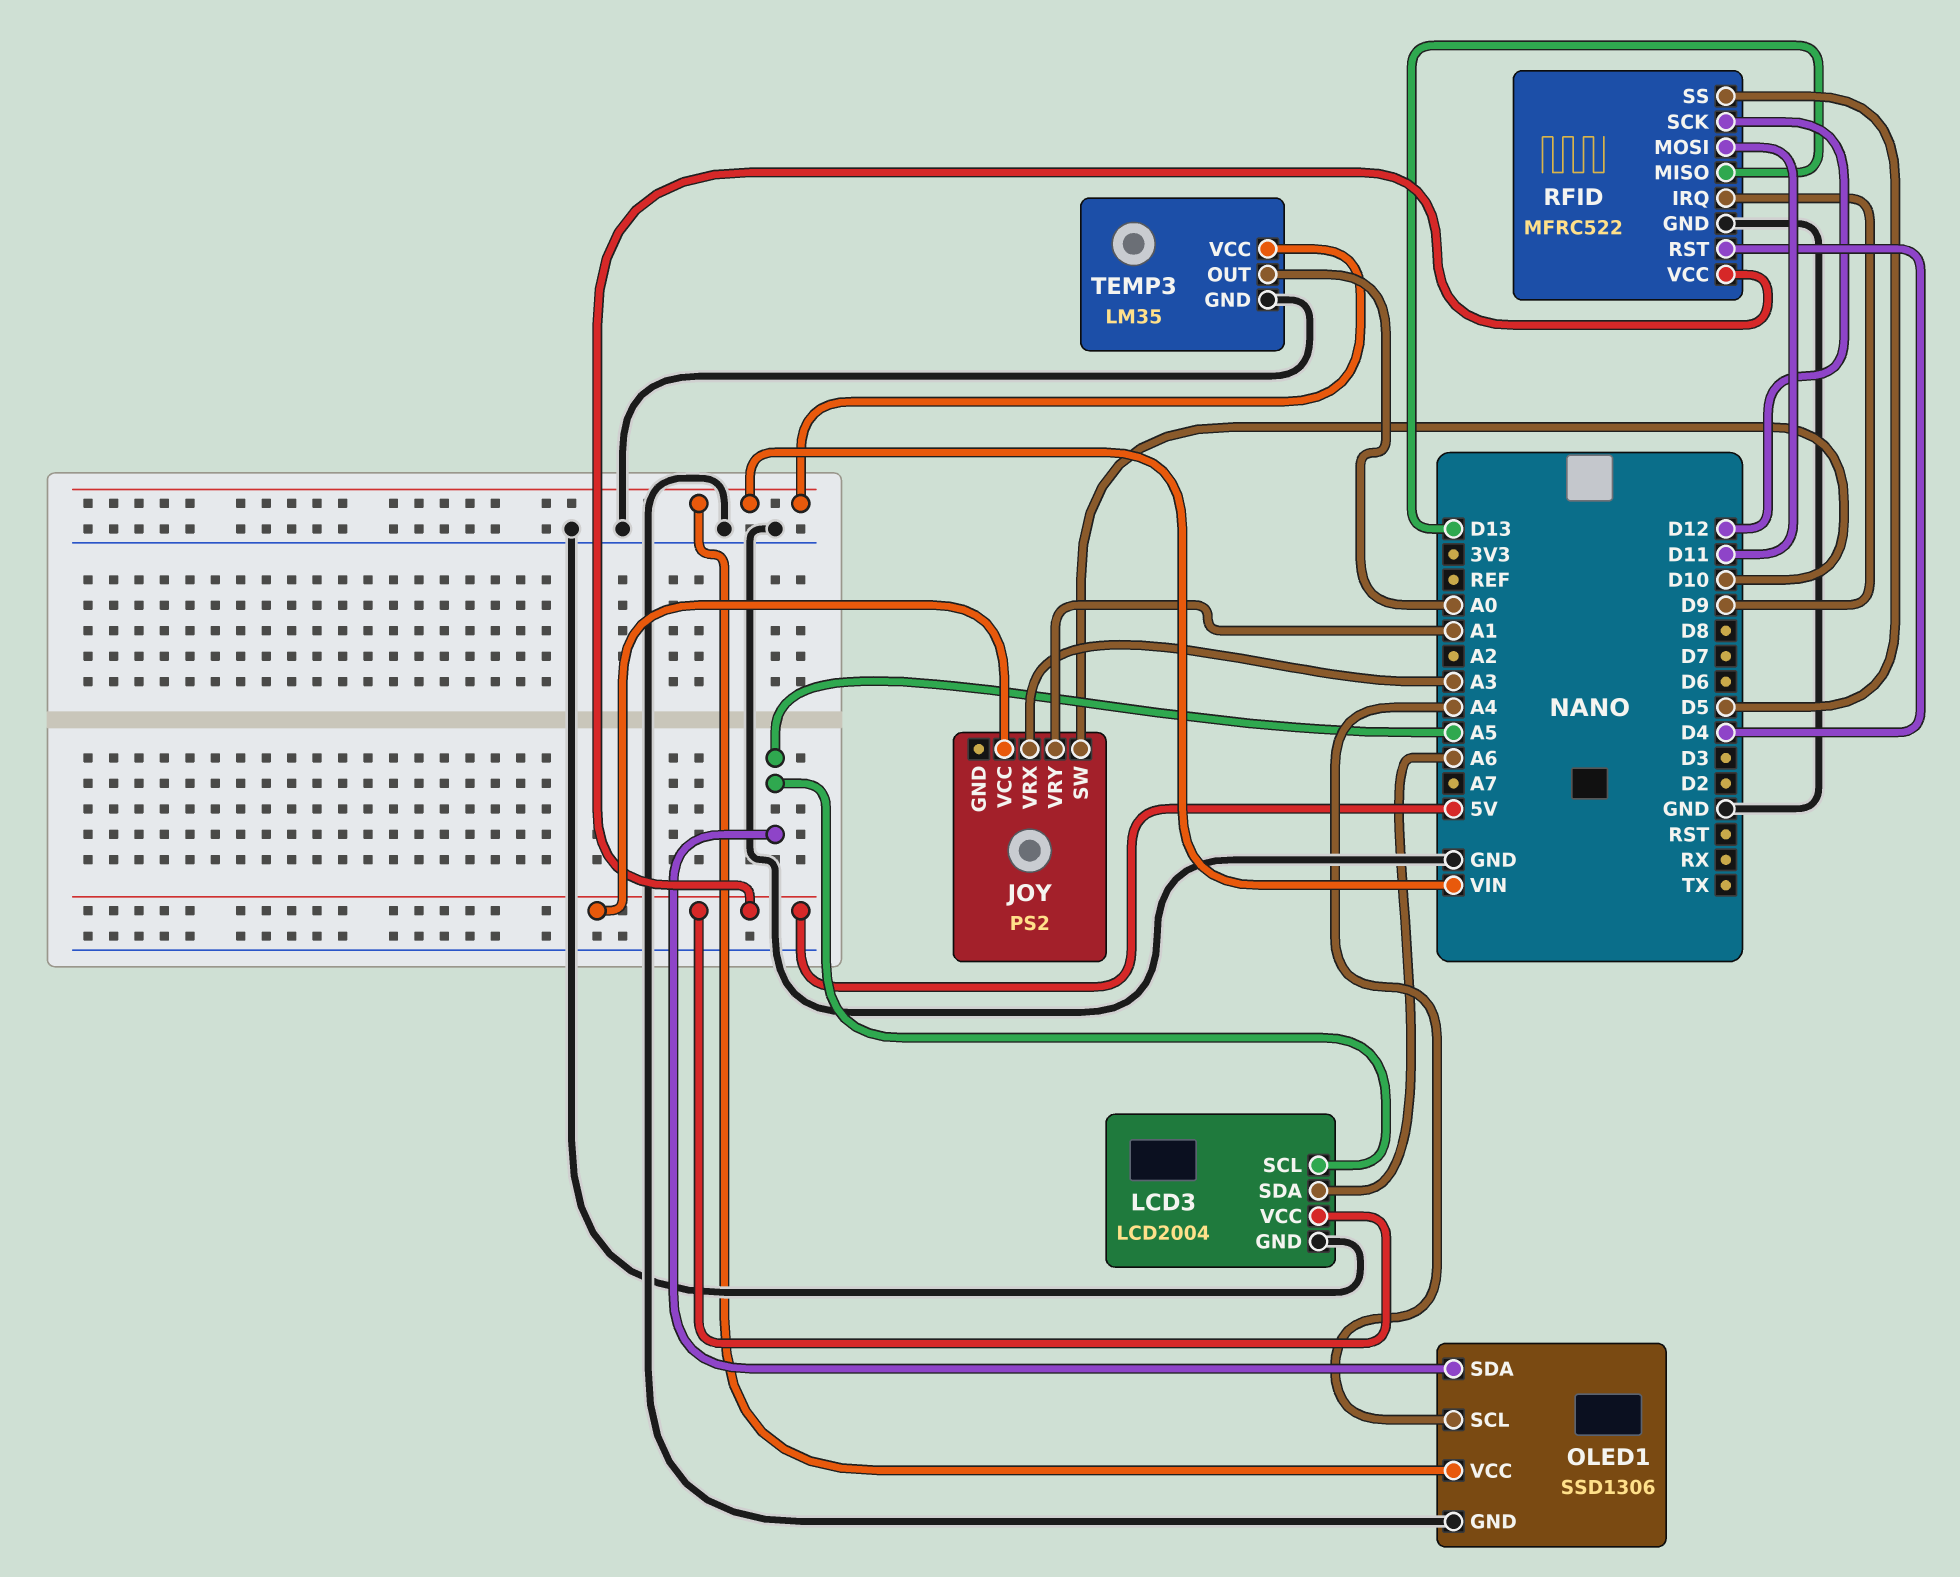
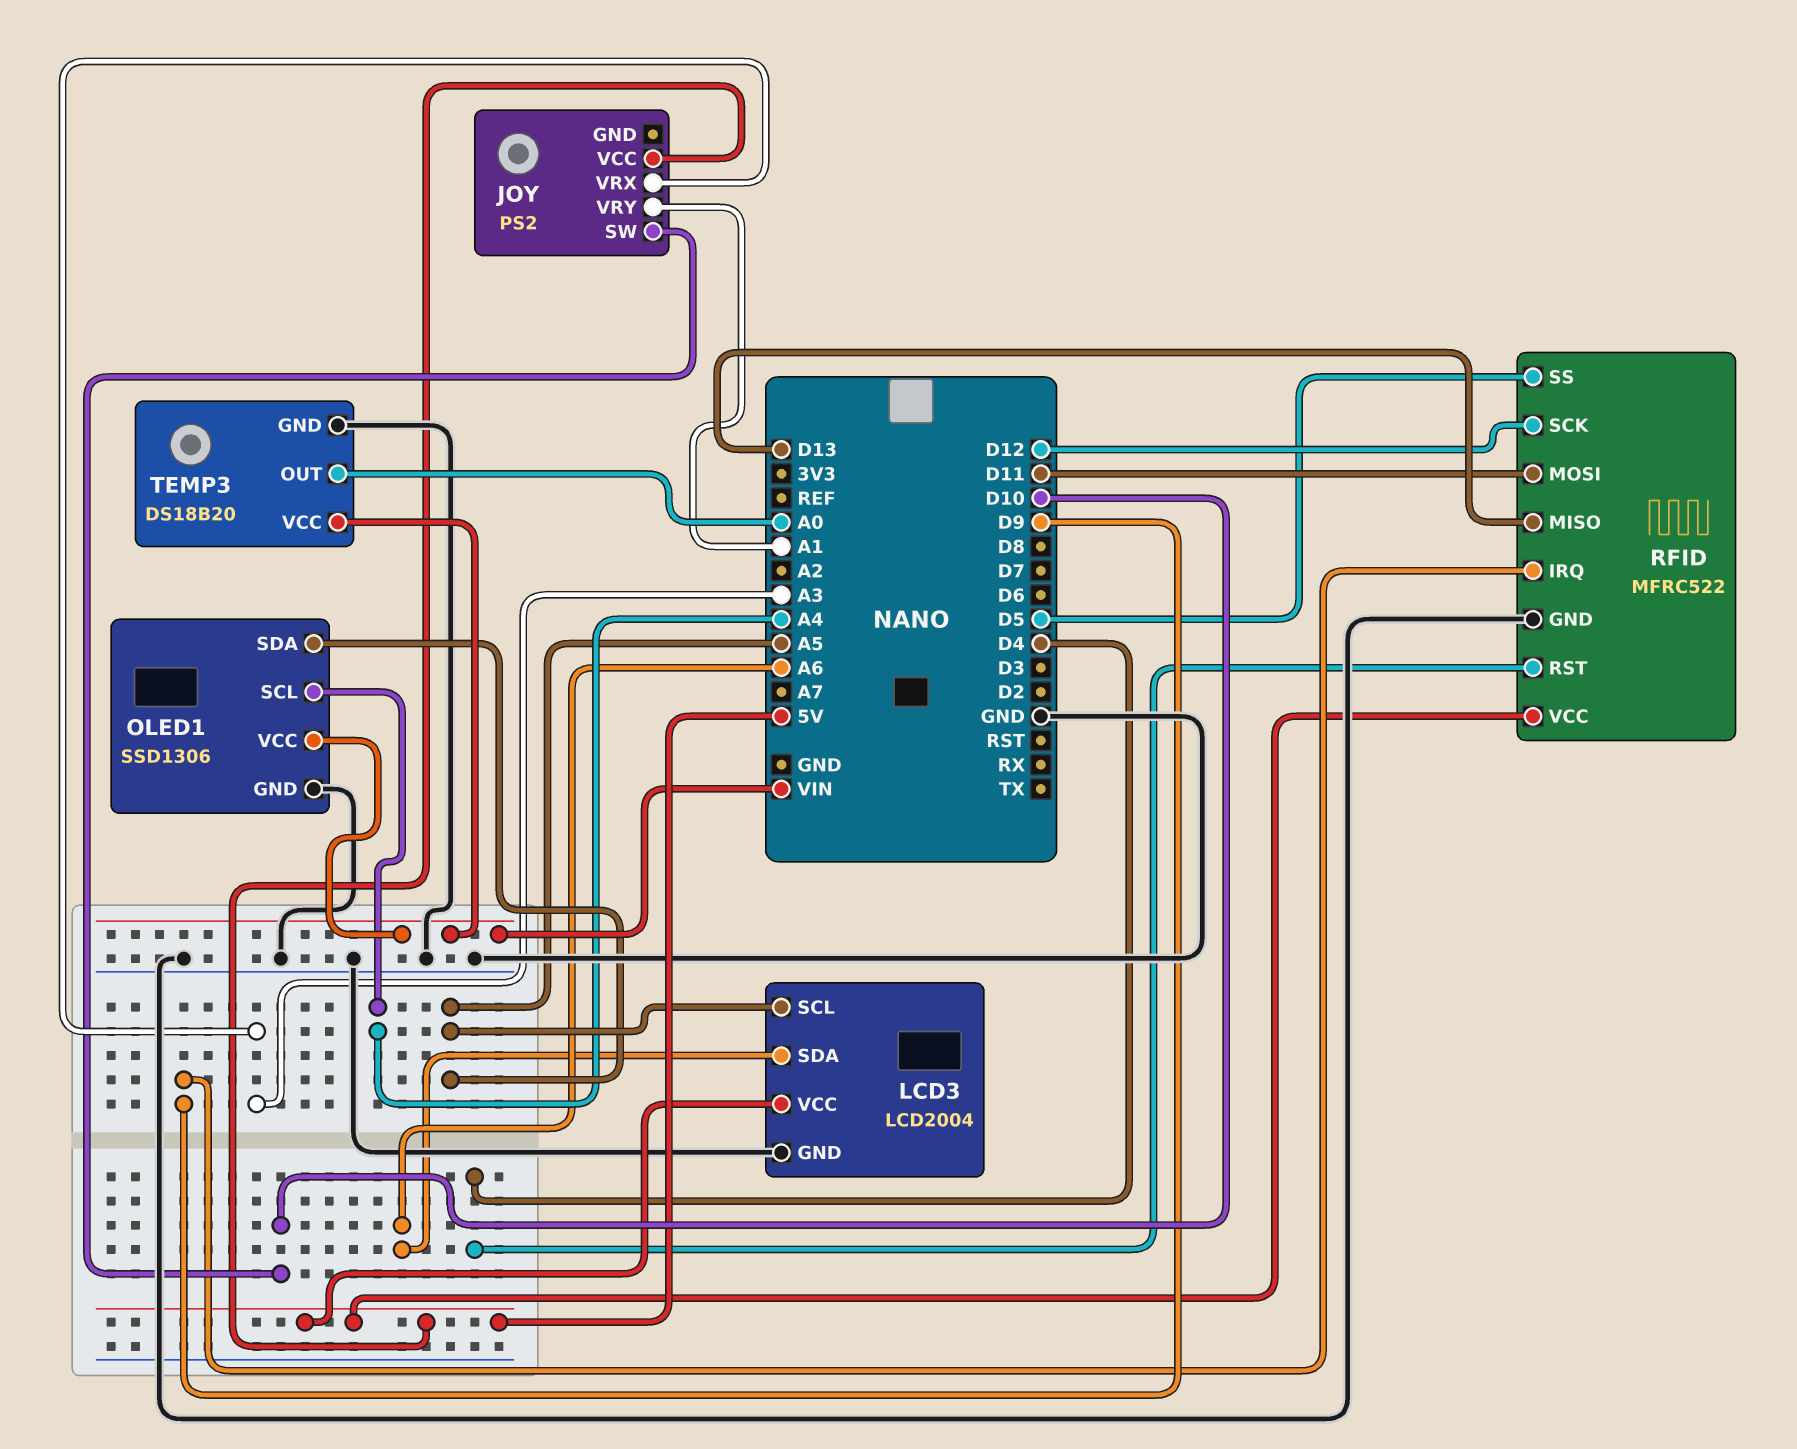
TEMP3: LM35 -> DS18B20

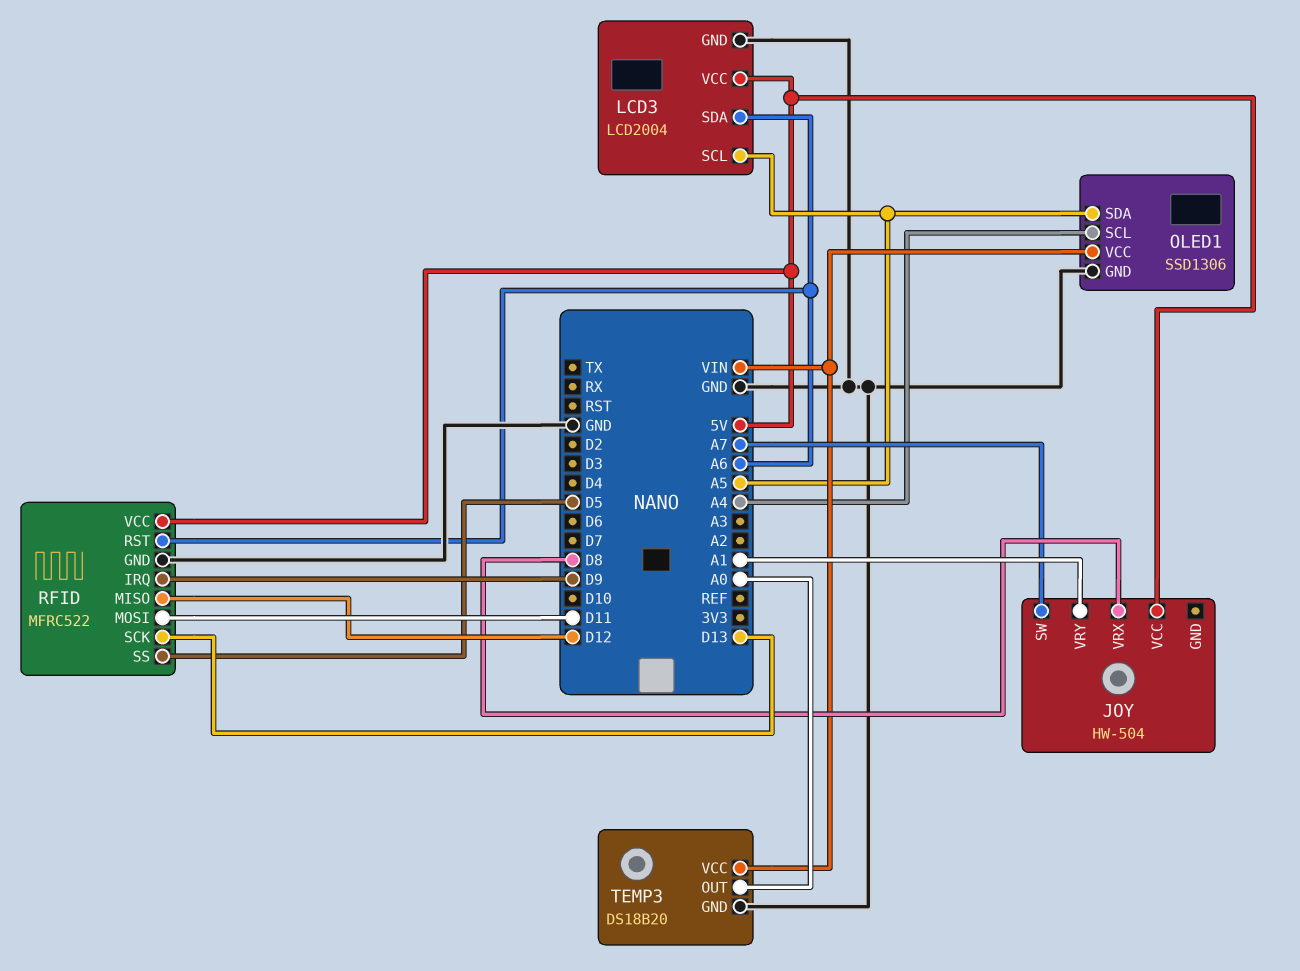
JOY: PS2 -> HW-504
JOY pin SW: D10 -> A7
JOY pin VRX: A3 -> D8
RFID pin MISO: D13 -> D12
RFID pin RST: D4 -> A6
RFID pin SCK: D12 -> D13

